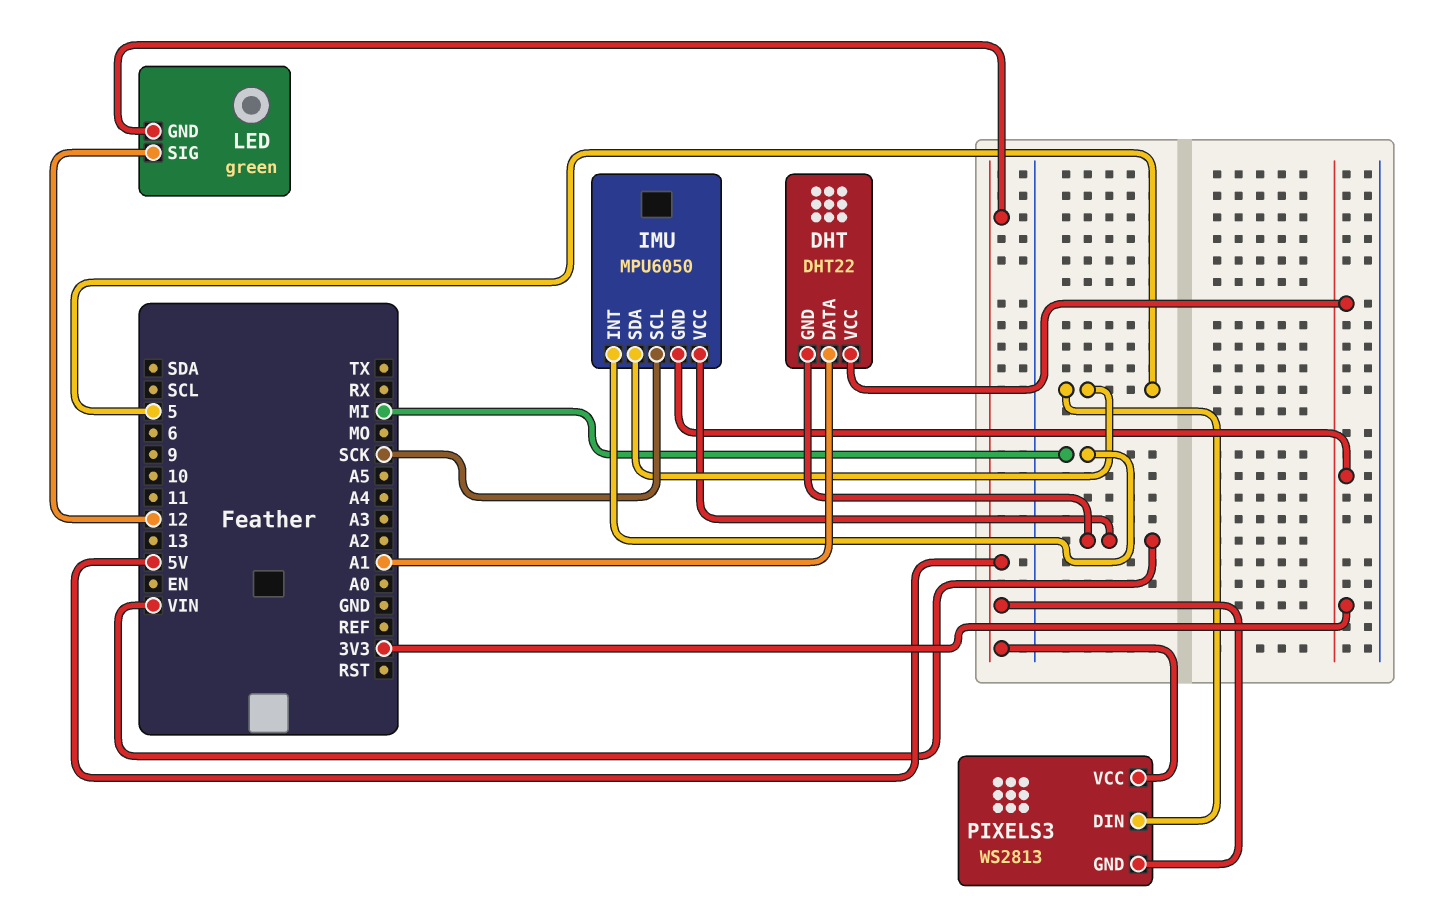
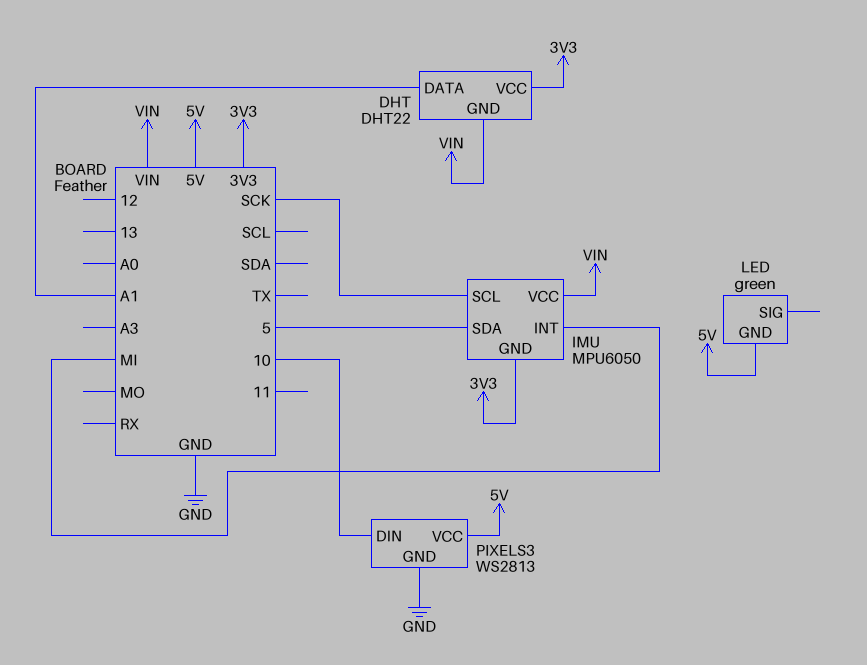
LED pin SIG: 12 -> none
PIXELS3 pin DIN: 5 -> 10
PIXELS3 pin GND: 5V -> GND

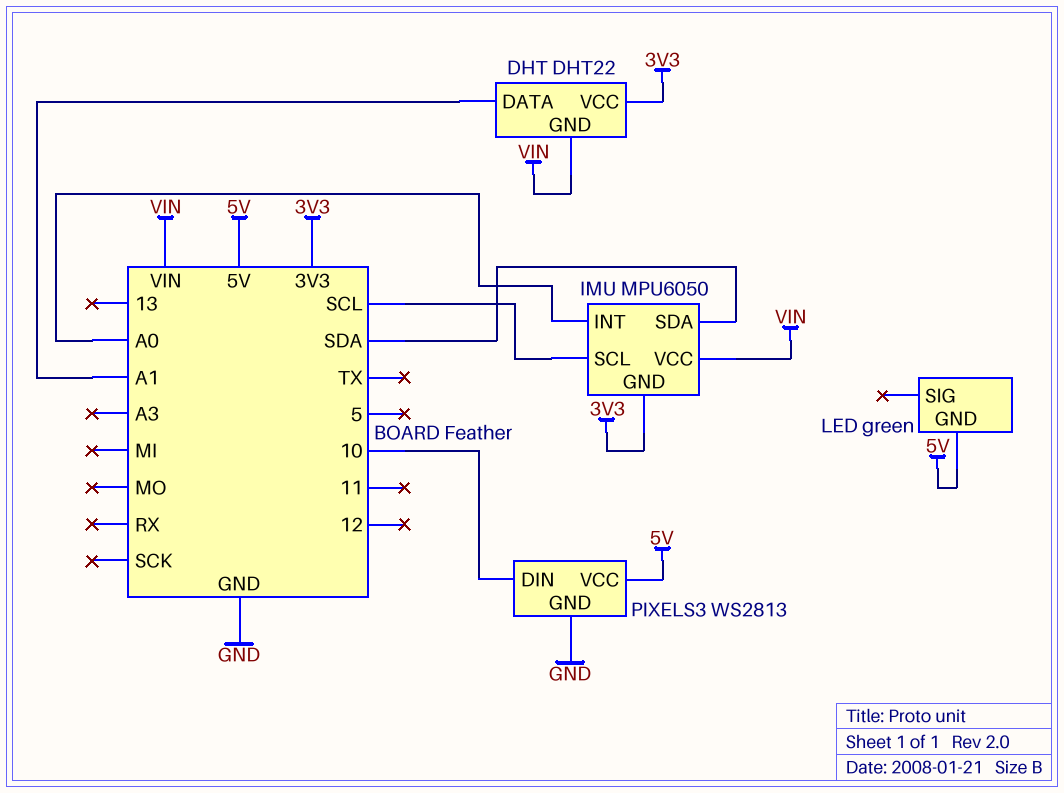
IMU pin INT: MI -> A0
IMU pin SCL: SCK -> SCL
IMU pin SDA: 5 -> SDA

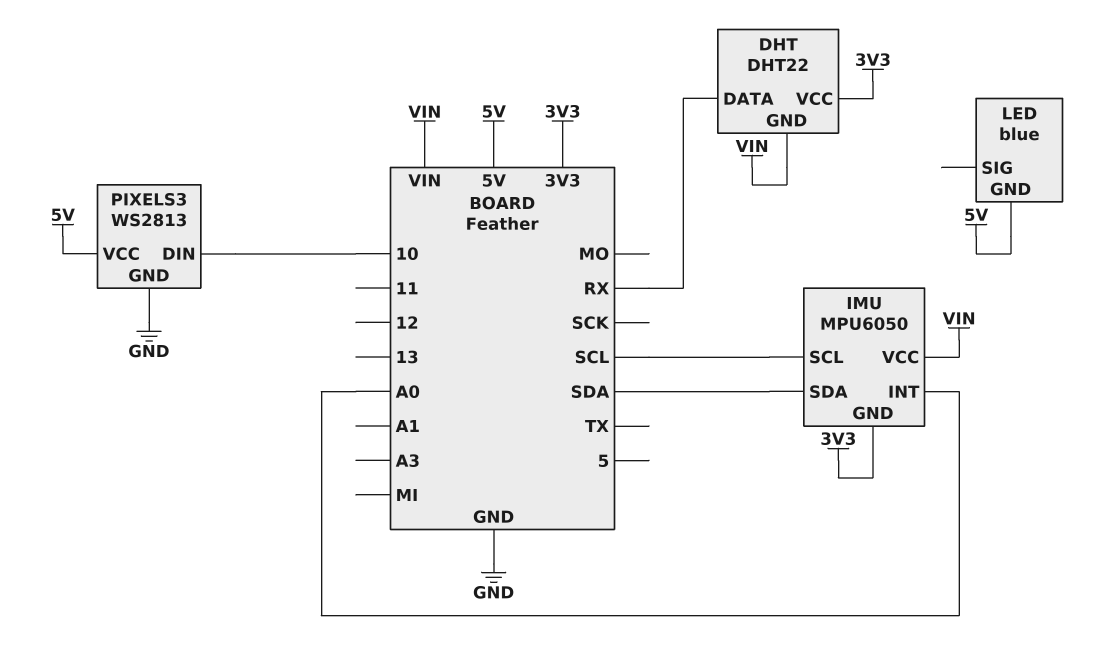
DHT pin DATA: A1 -> RX
LED: green -> blue

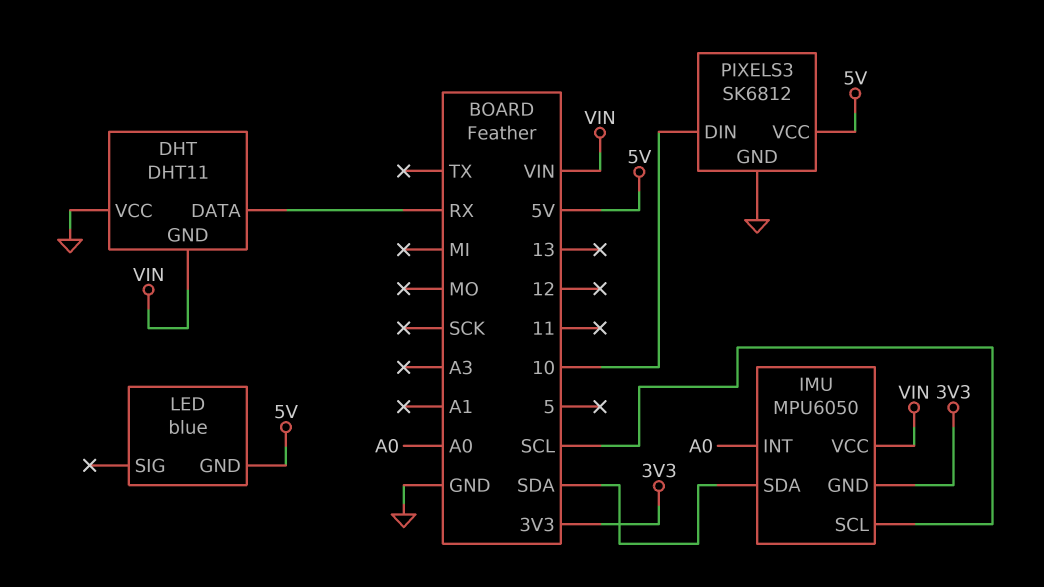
DHT: DHT22 -> DHT11
DHT pin VCC: 3V3 -> GND
PIXELS3: WS2813 -> SK6812

